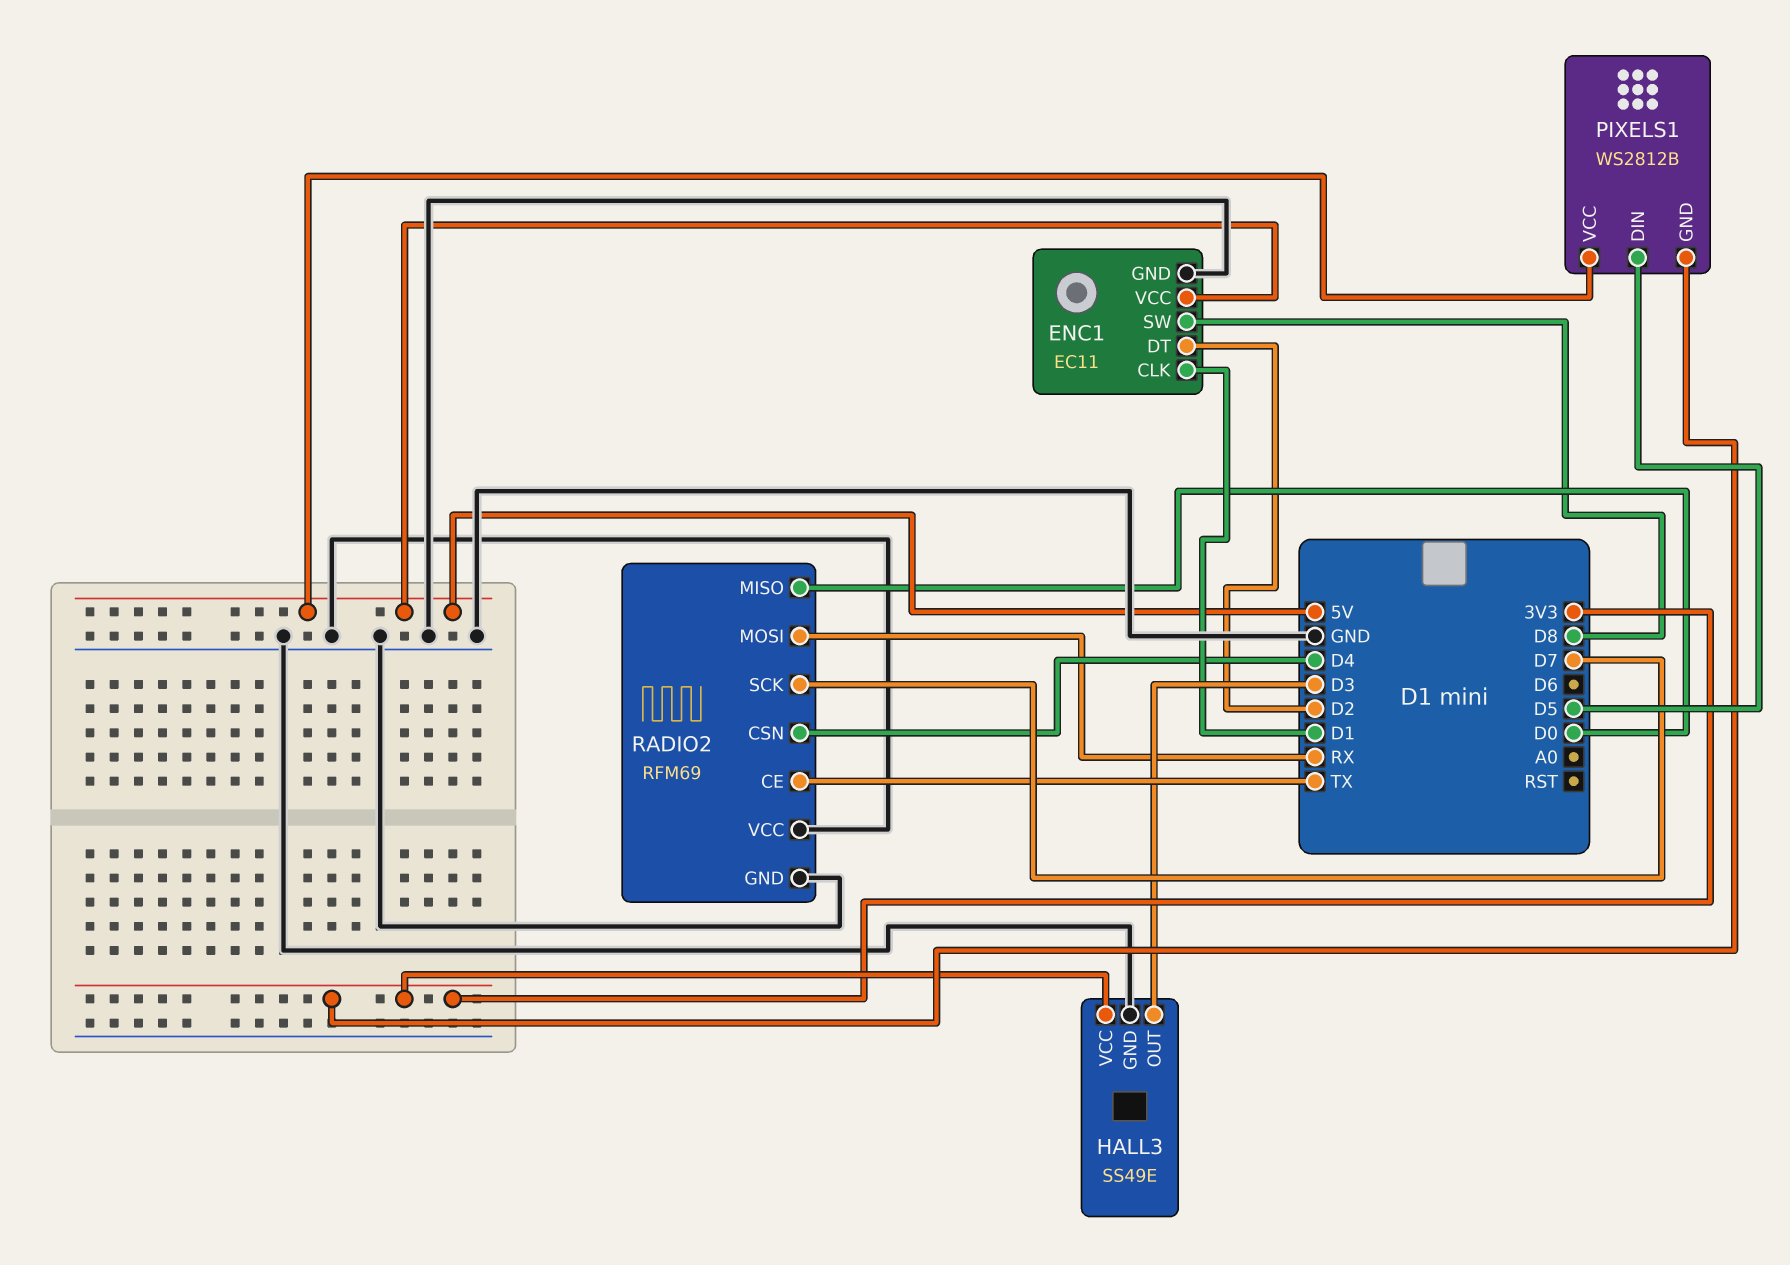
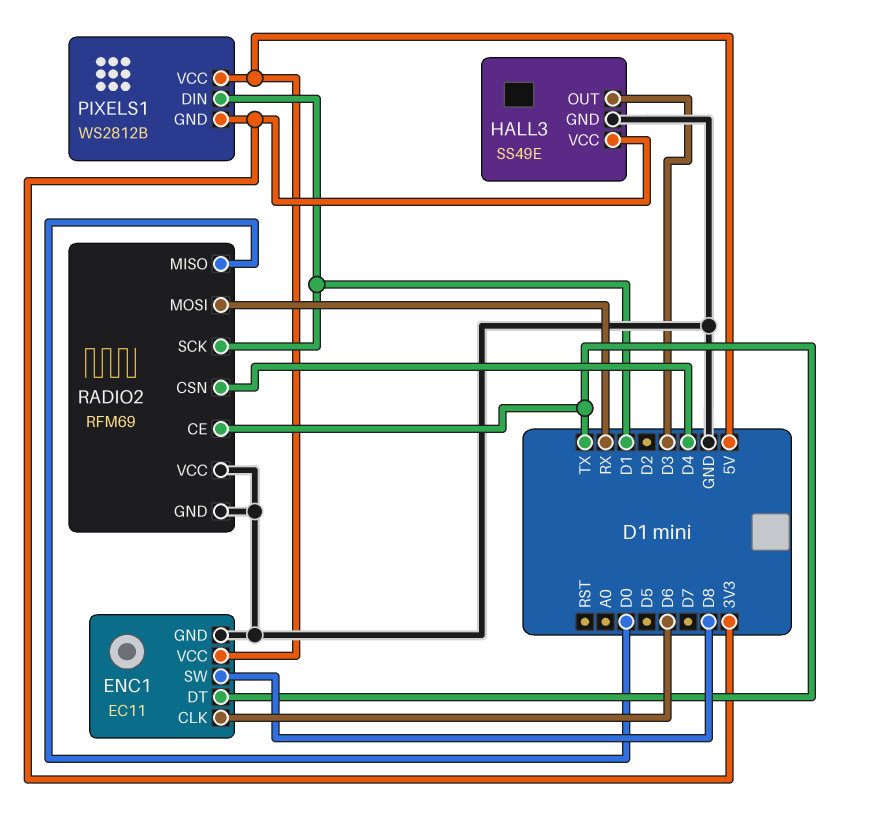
ENC1 pin CLK: D1 -> D6
ENC1 pin DT: D2 -> TX
PIXELS1 pin DIN: D5 -> D1
RADIO2 pin SCK: D7 -> D1

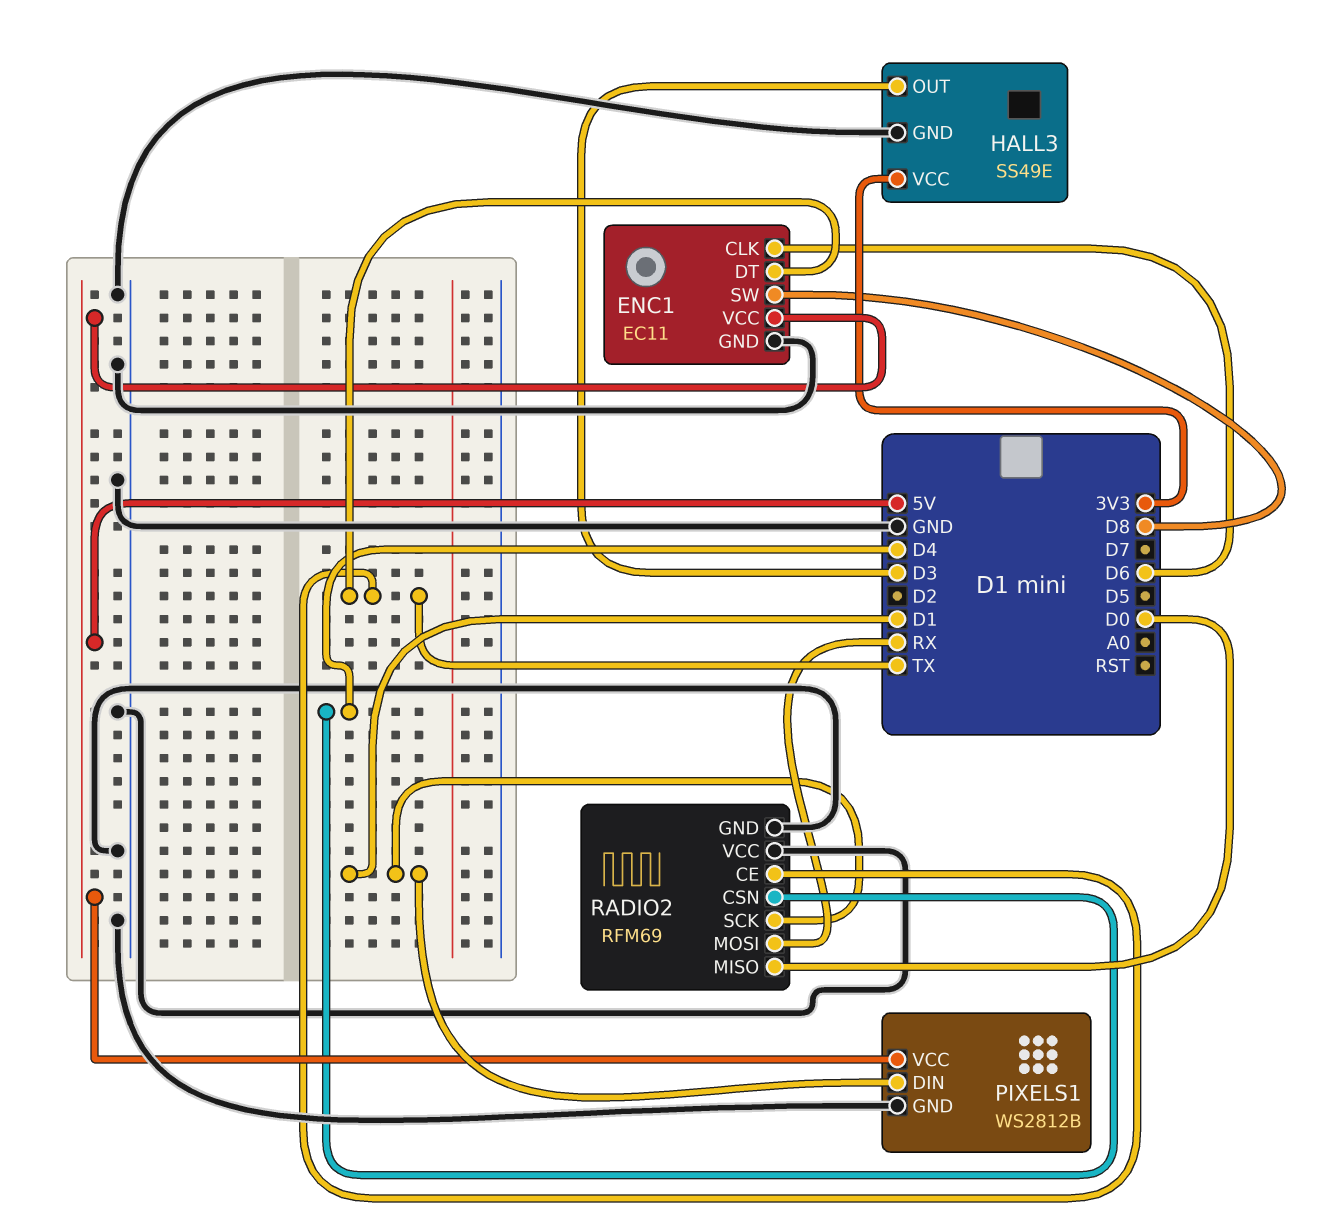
PIXELS1 pin GND: 3V3 -> GND

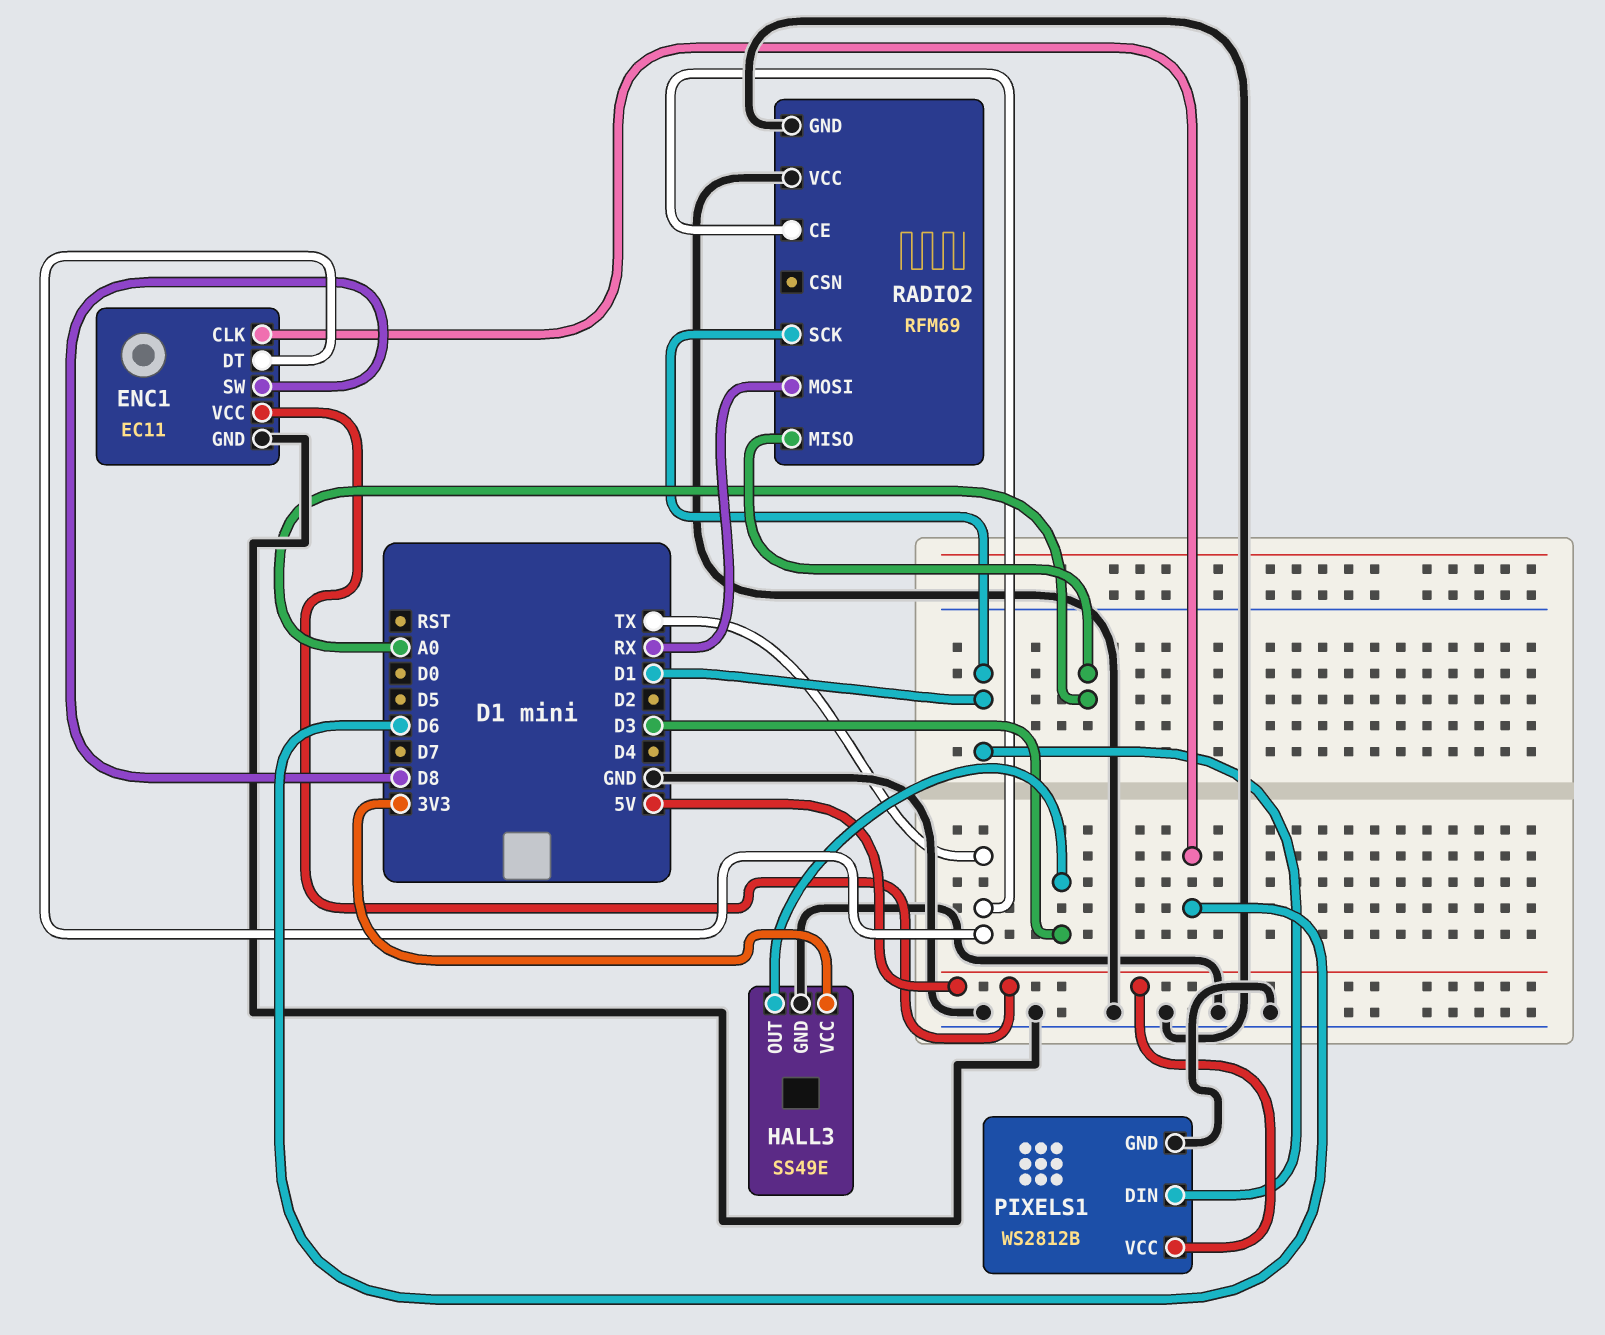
RADIO2 pin CSN: D4 -> none
RADIO2 pin MISO: D0 -> A0

